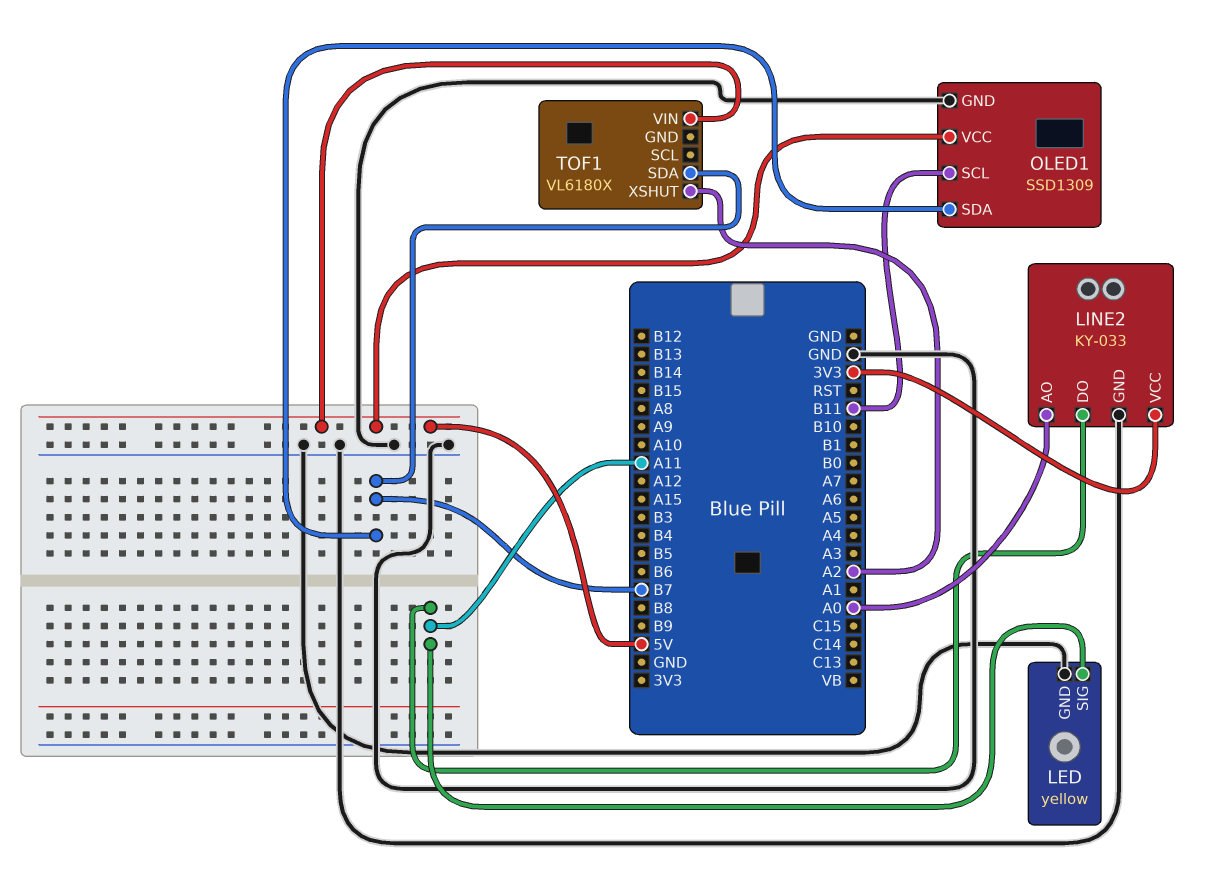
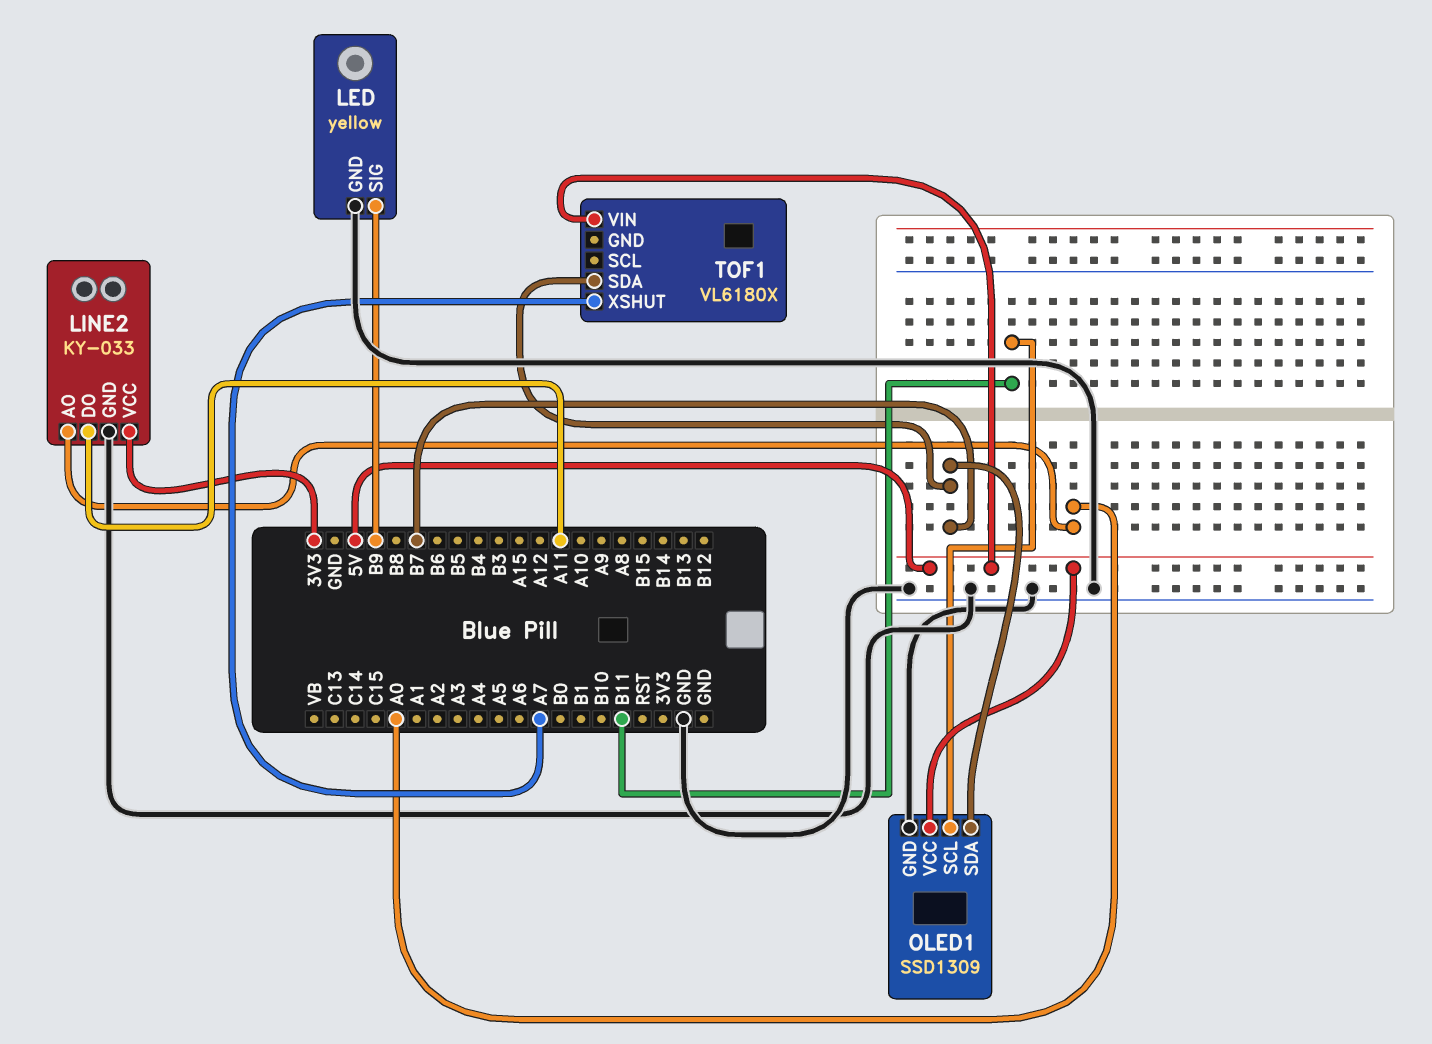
LED pin SIG: A11 -> B9
TOF1 pin XSHUT: A2 -> A7

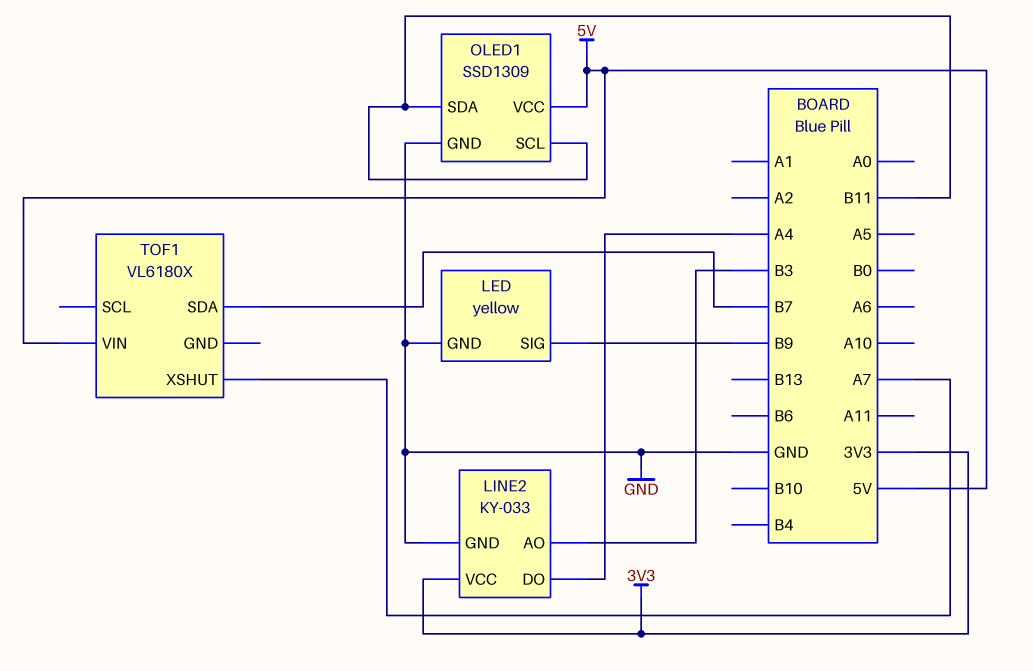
LINE2 pin AO: A0 -> B3
LINE2 pin DO: A11 -> A4
OLED1 pin SDA: B7 -> B11

